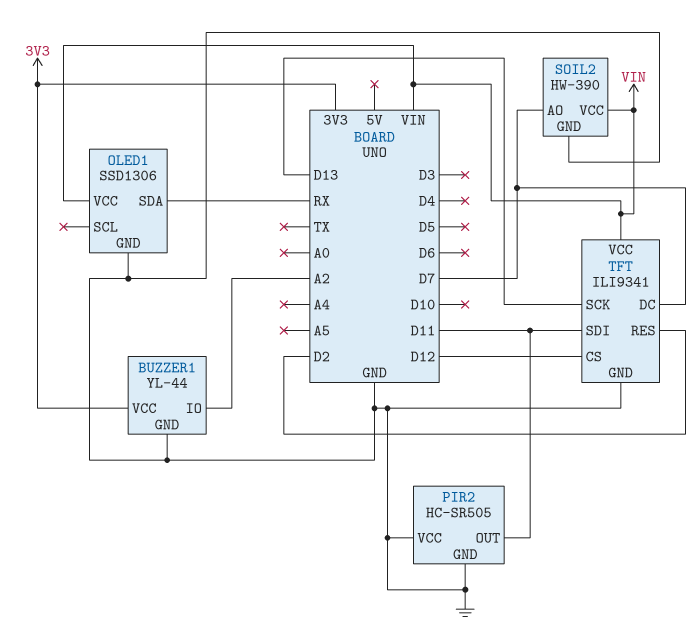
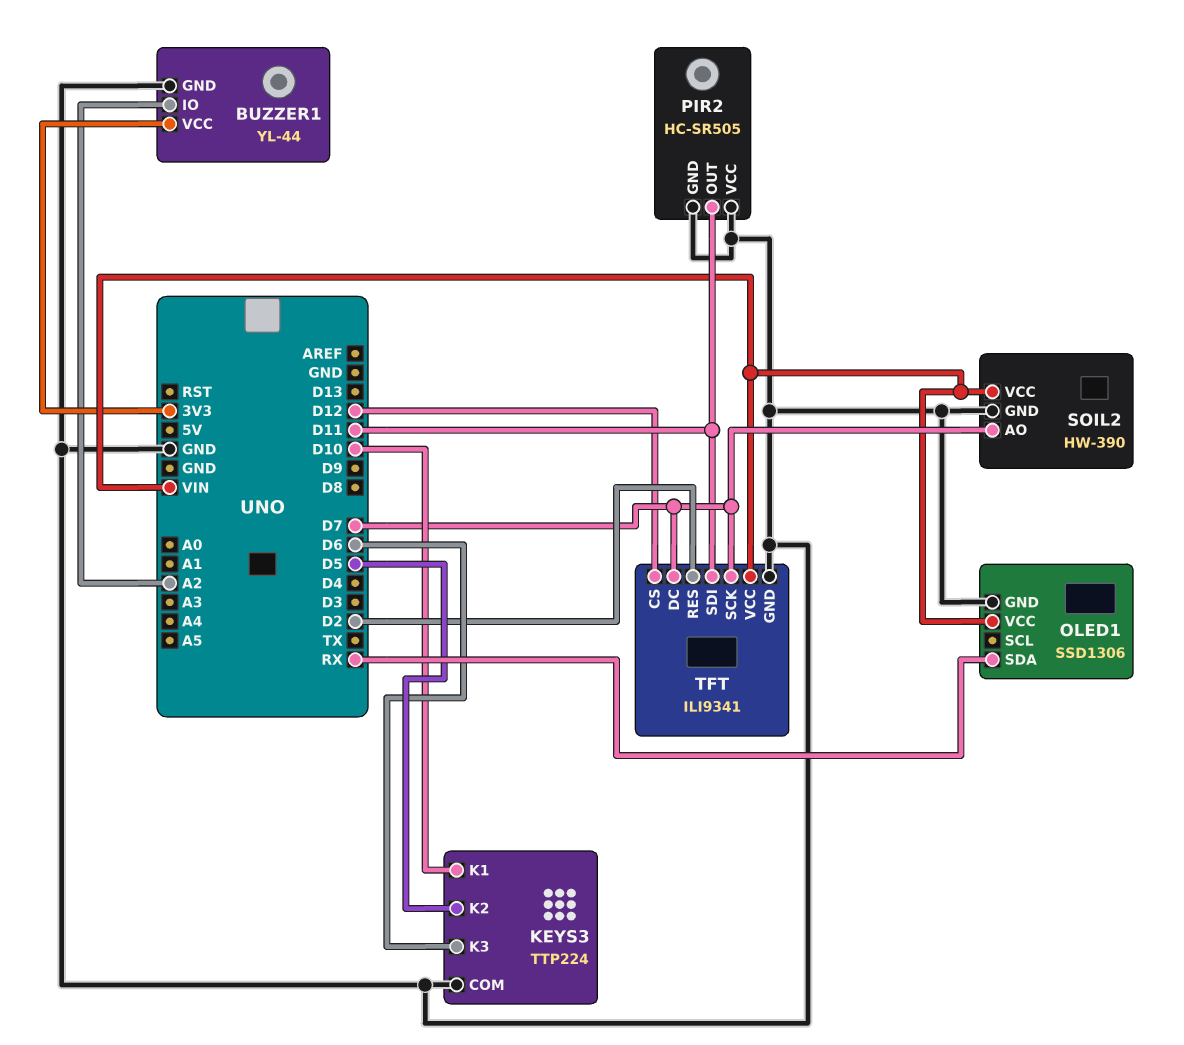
KEYS3: none -> TTP224
KEYS3 pin COM: none -> GND
KEYS3 pin K1: none -> D10
KEYS3 pin K2: none -> D5
KEYS3 pin K3: none -> D6
TFT pin SCK: D13 -> D7

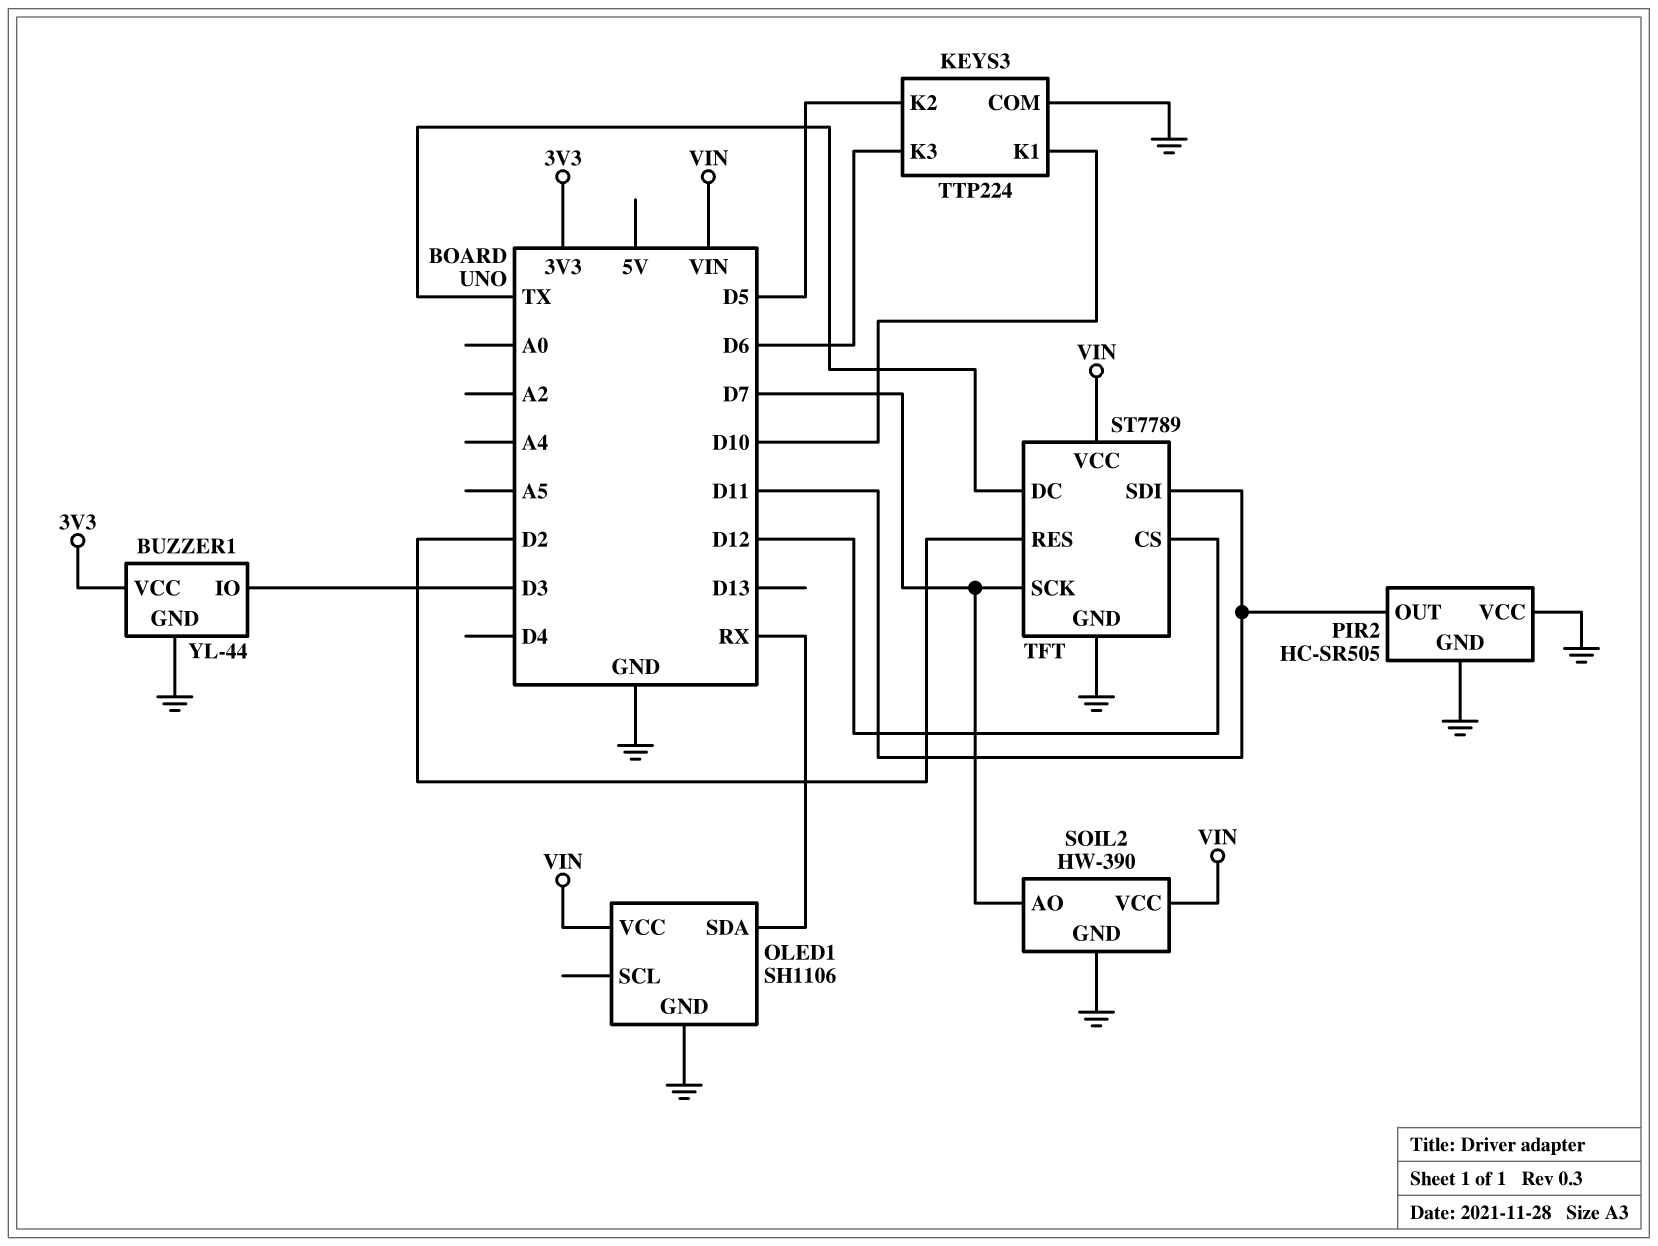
BUZZER1 pin IO: A2 -> D3
OLED1: SSD1306 -> SH1106
TFT: ILI9341 -> ST7789
TFT pin DC: D7 -> TX

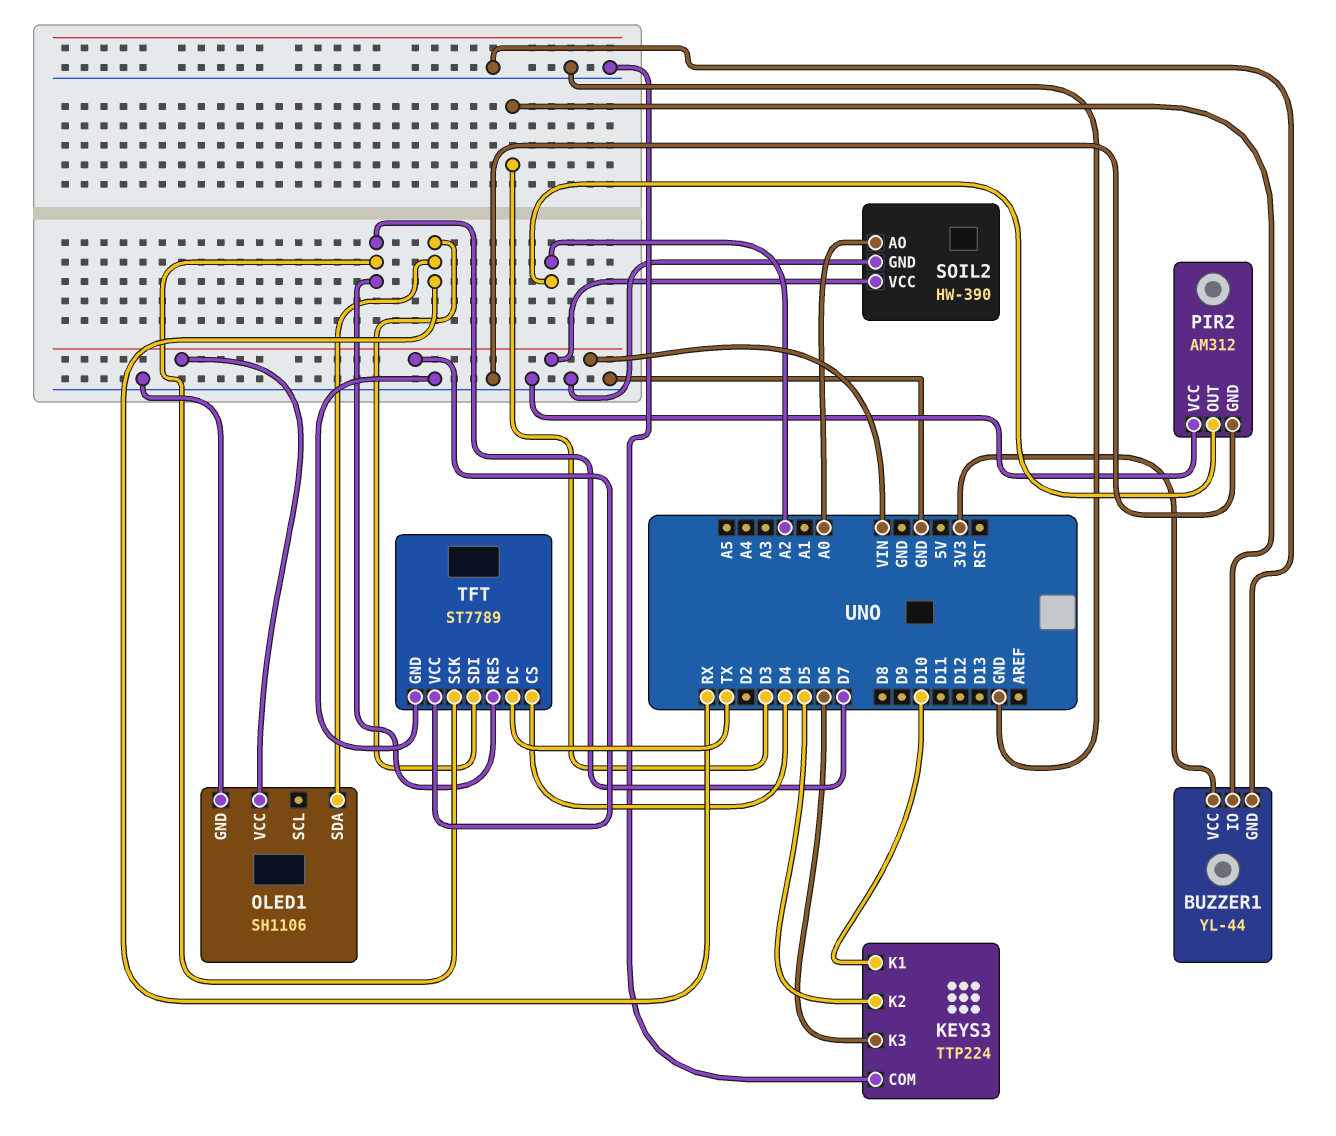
PIR2: HC-SR505 -> AM312
PIR2 pin OUT: D11 -> A2
SOIL2 pin AO: D7 -> A0
TFT pin CS: D12 -> D4
TFT pin RES: D2 -> D7
TFT pin SDI: D11 -> RX

